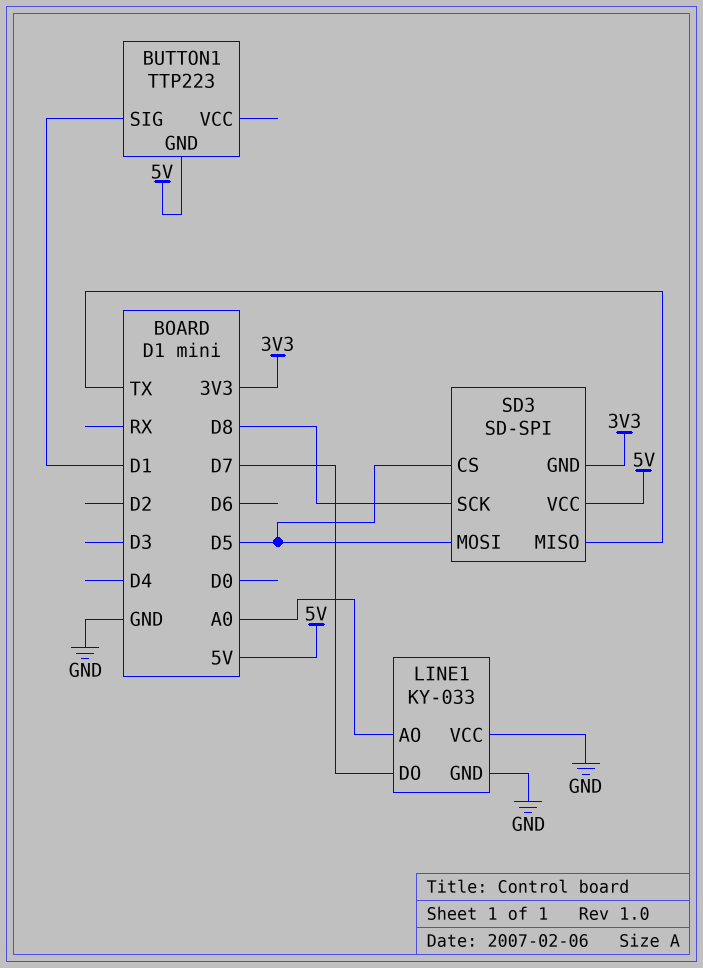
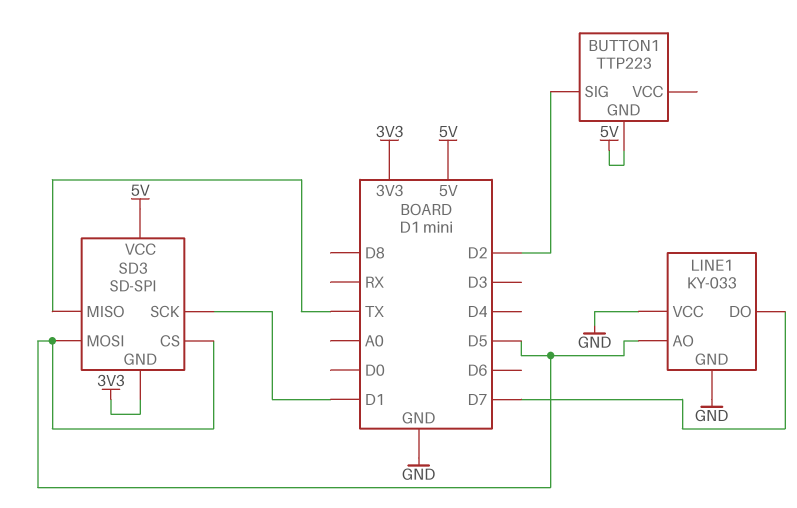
BUTTON1 pin SIG: D1 -> D2
LINE1 pin AO: A0 -> D5
SD3 pin SCK: D8 -> D1

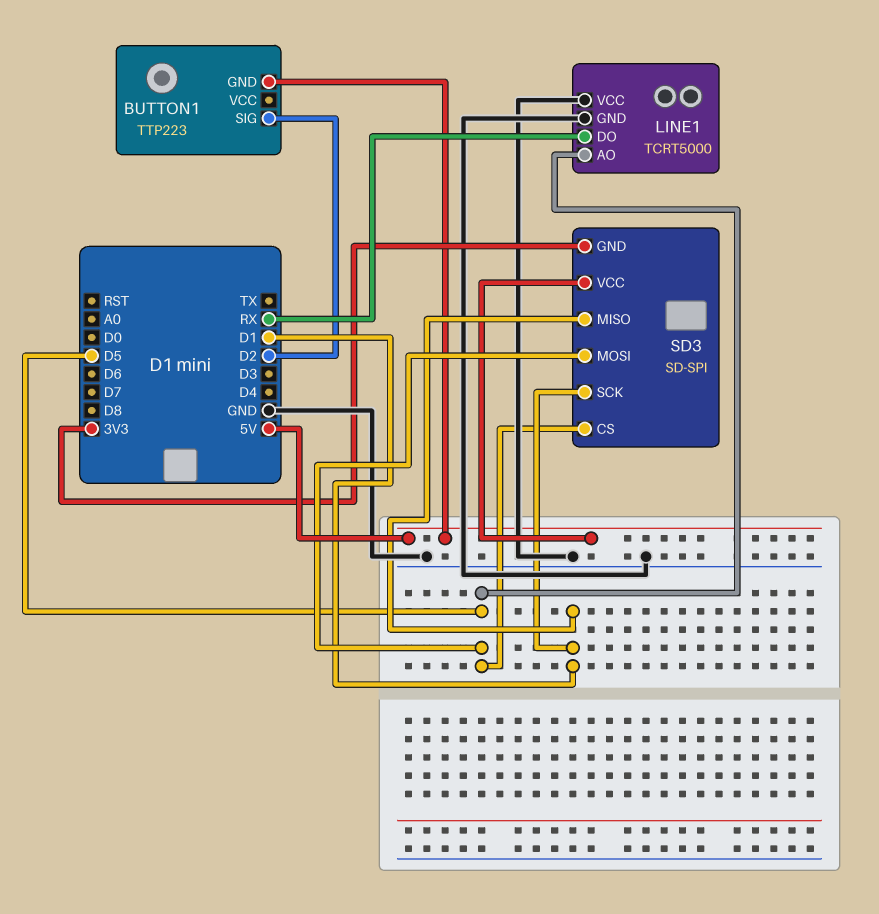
LINE1: KY-033 -> TCRT5000
LINE1 pin DO: D7 -> RX
SD3 pin MISO: TX -> D1

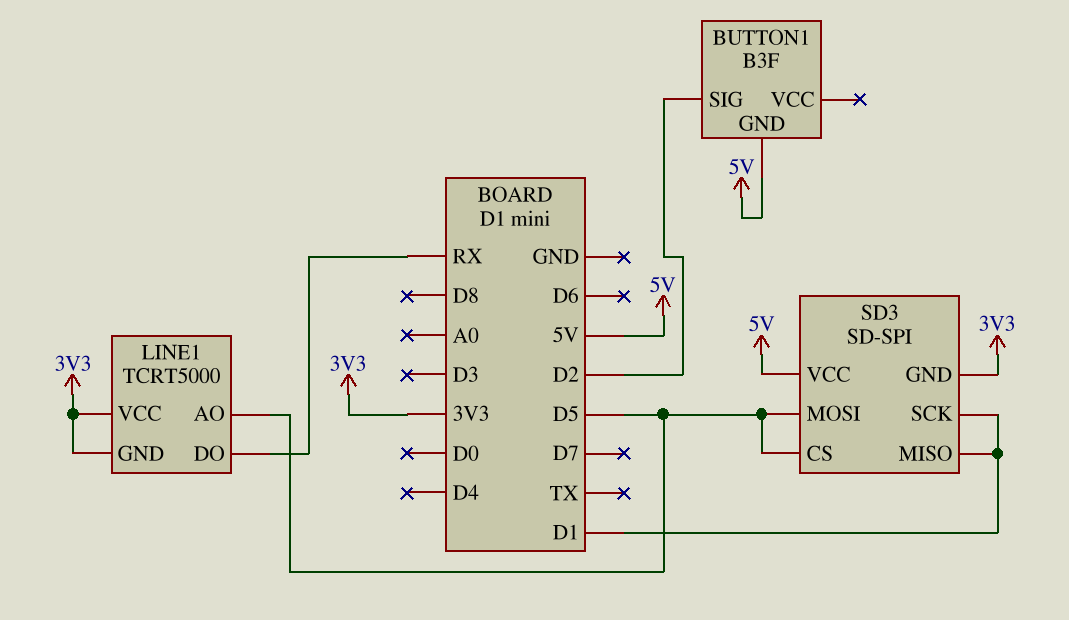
BUTTON1: TTP223 -> B3F
LINE1 pin GND: GND -> 3V3
LINE1 pin VCC: GND -> 3V3

